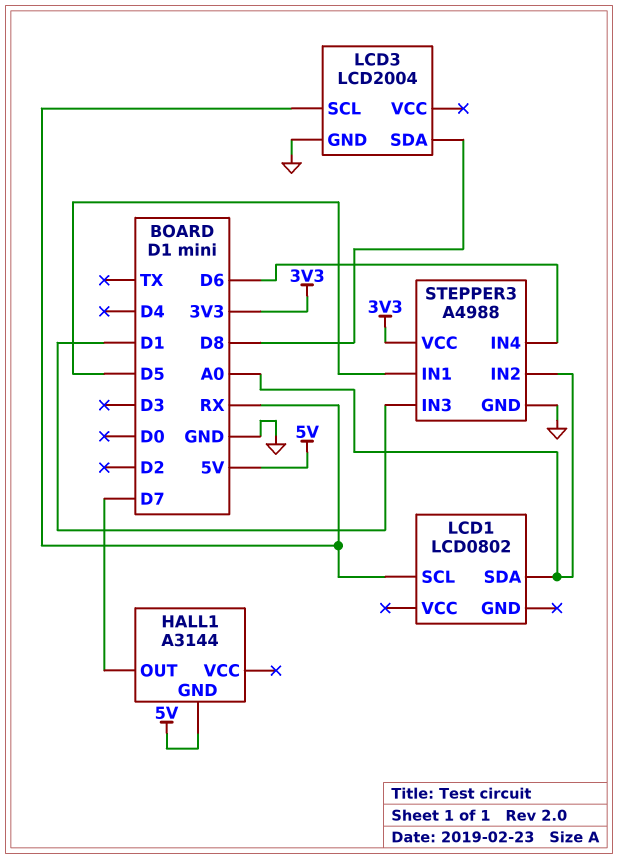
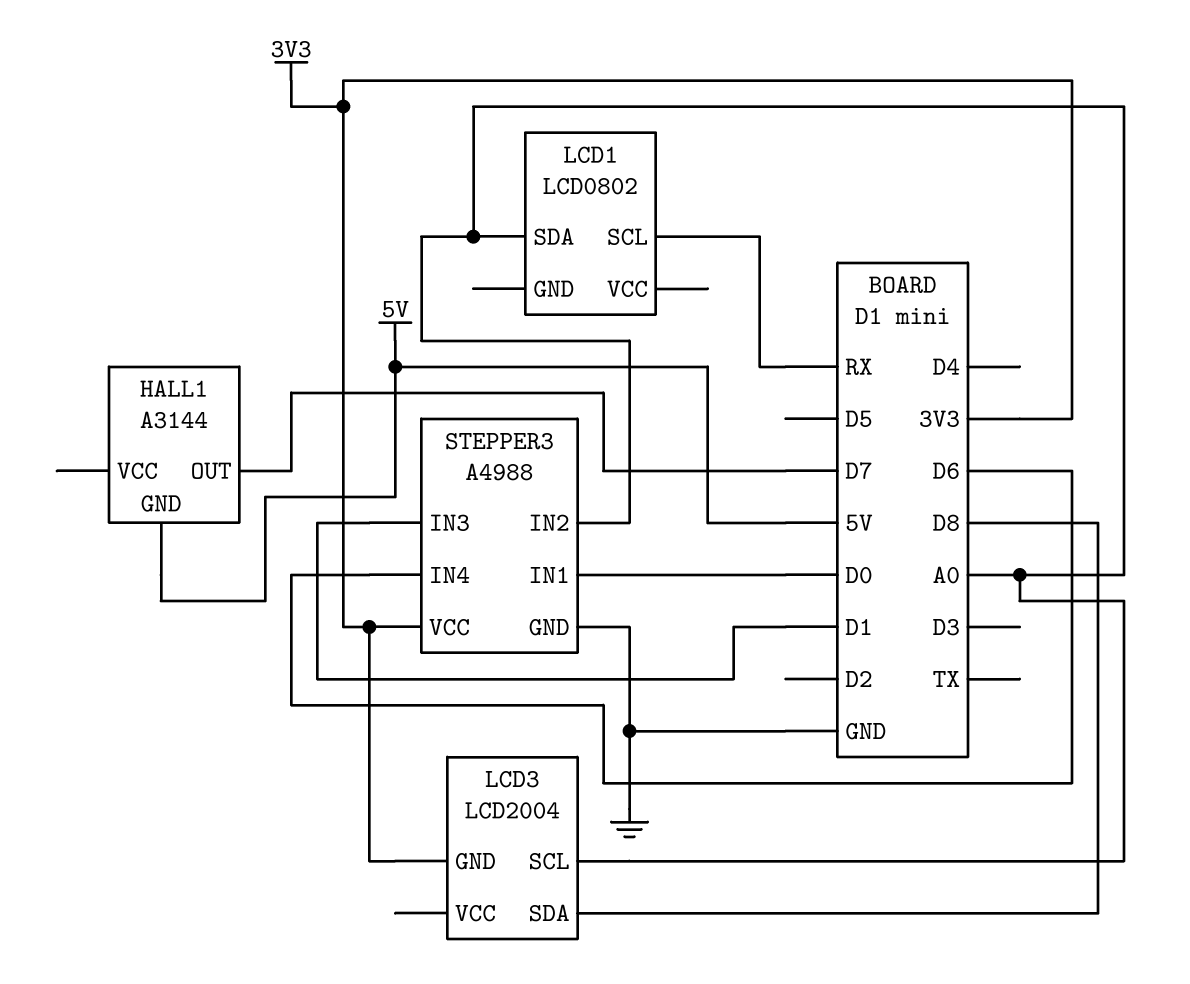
LCD3 pin GND: GND -> 3V3
LCD3 pin SCL: RX -> A0
STEPPER3 pin IN1: D5 -> D0

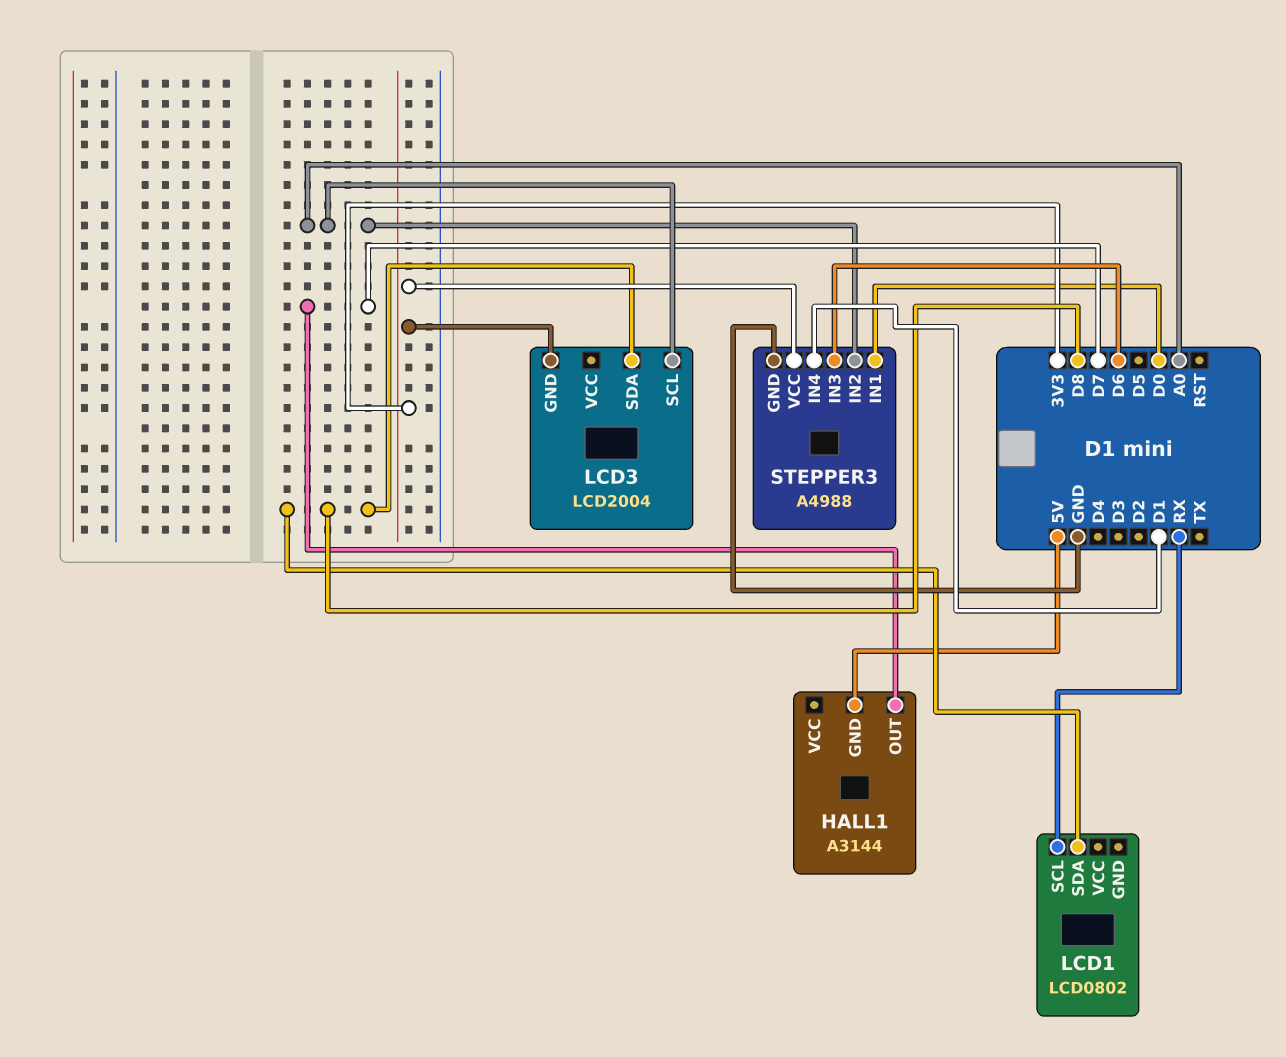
LCD1 pin SDA: A0 -> D8
STEPPER3 pin IN3: D1 -> D6
STEPPER3 pin IN4: D6 -> D1

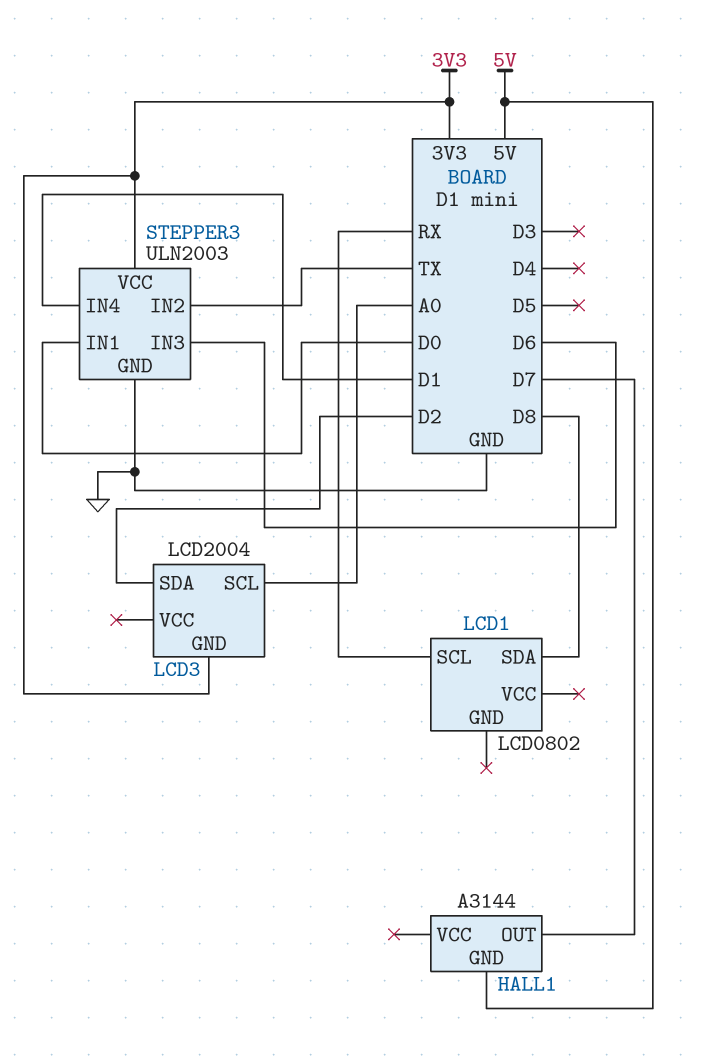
LCD3 pin SDA: D8 -> D2
STEPPER3: A4988 -> ULN2003
STEPPER3 pin IN2: A0 -> TX

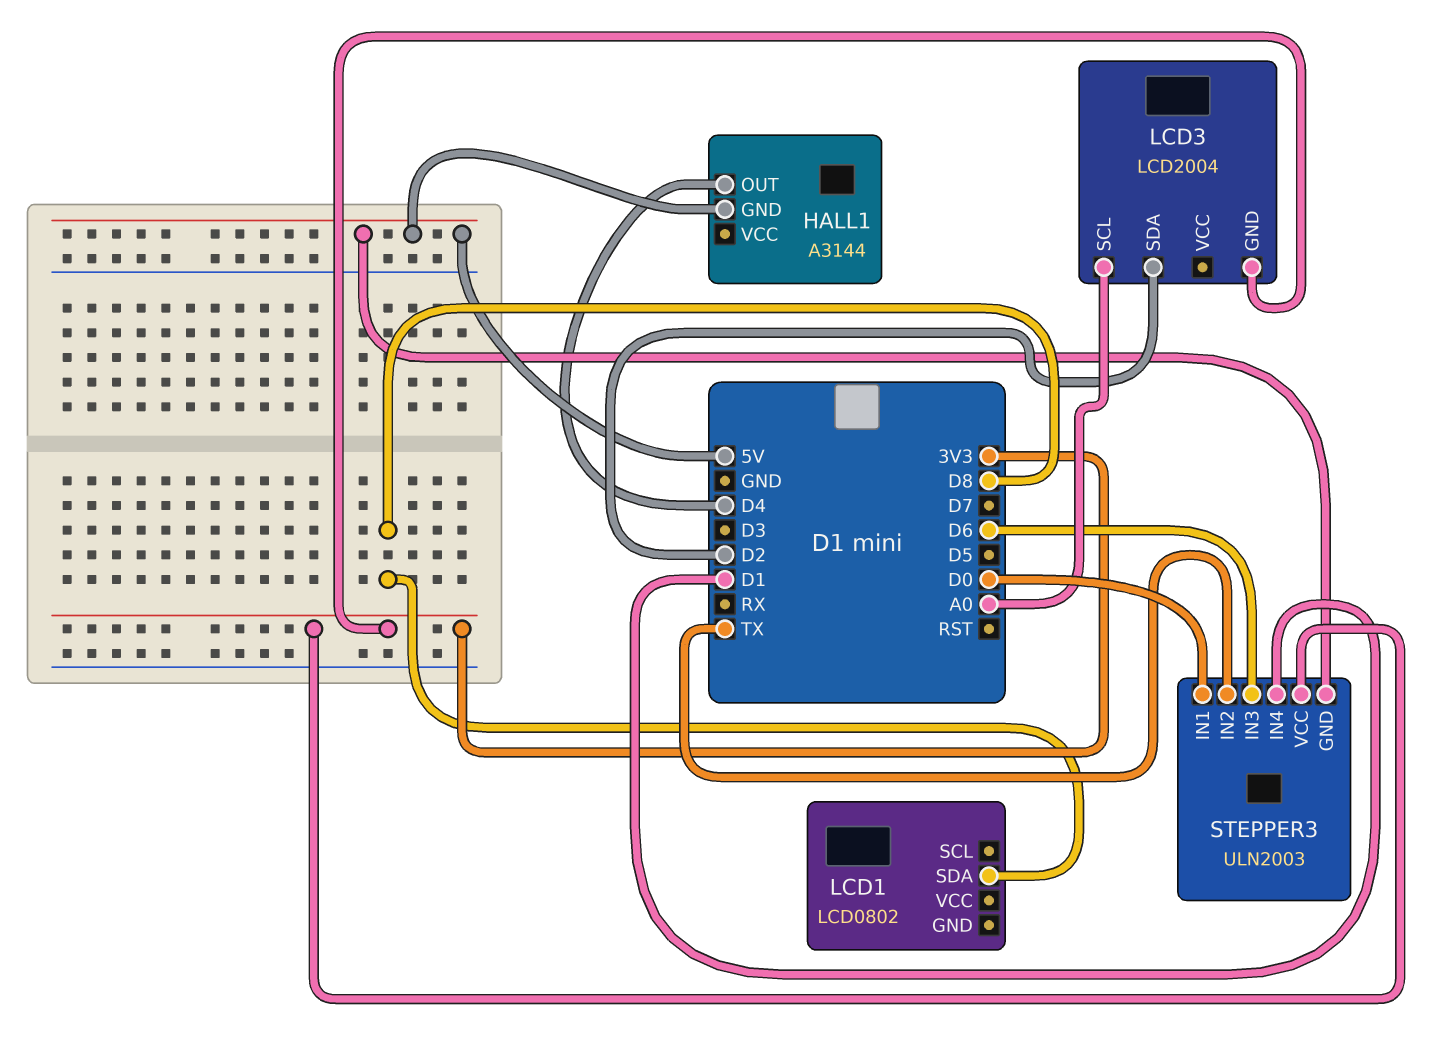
HALL1 pin OUT: D7 -> D4
LCD1 pin SCL: RX -> none
STEPPER3 pin GND: GND -> 5V

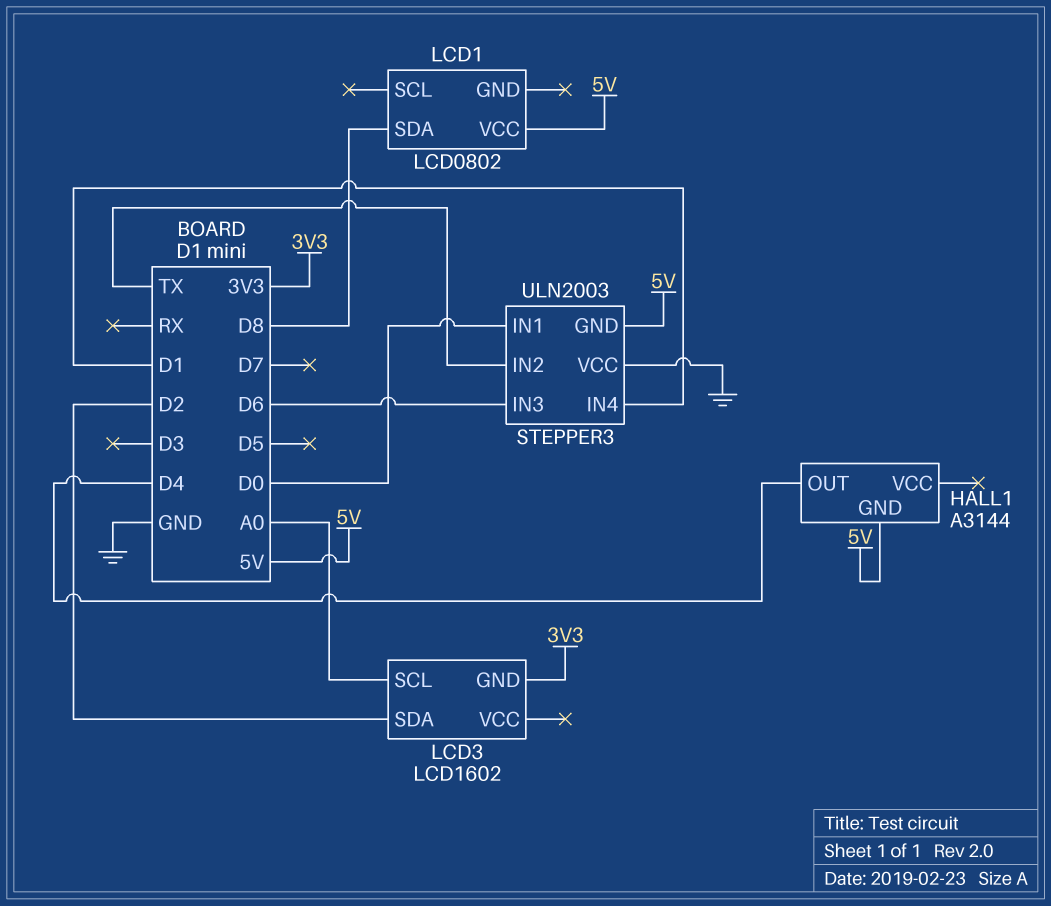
LCD1 pin VCC: none -> 5V
LCD3: LCD2004 -> LCD1602
STEPPER3 pin VCC: 3V3 -> GND

